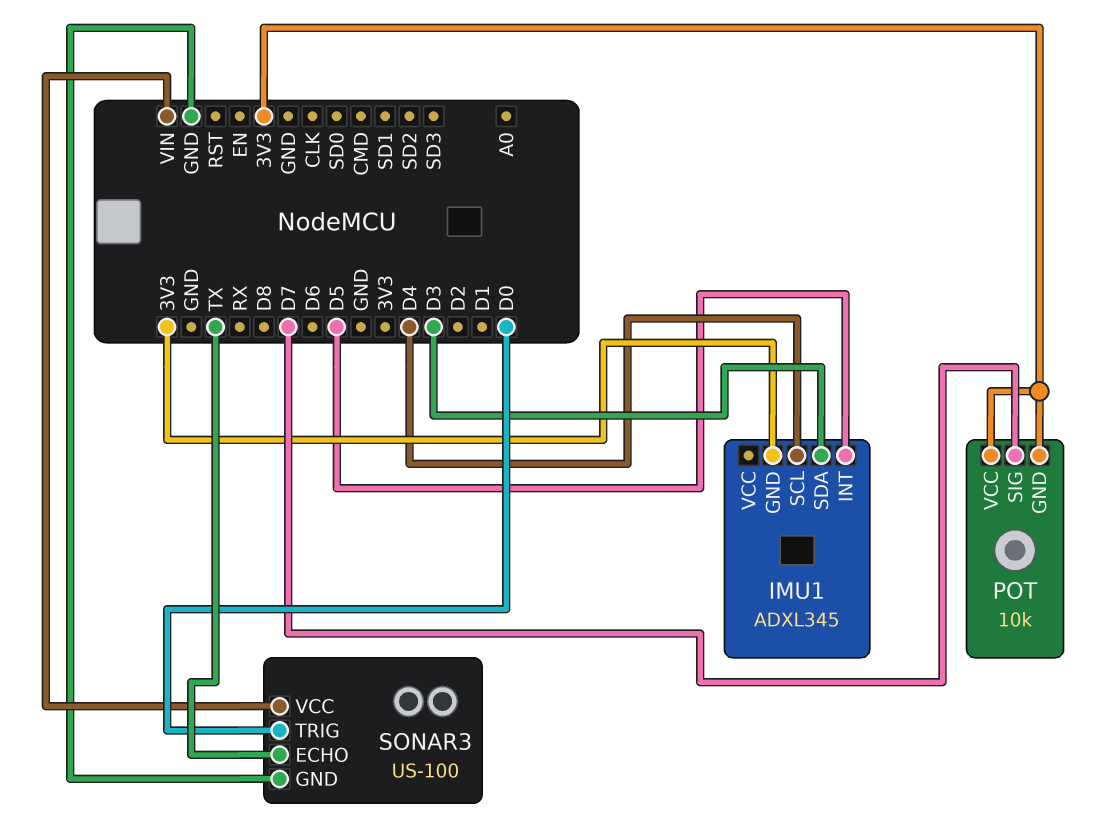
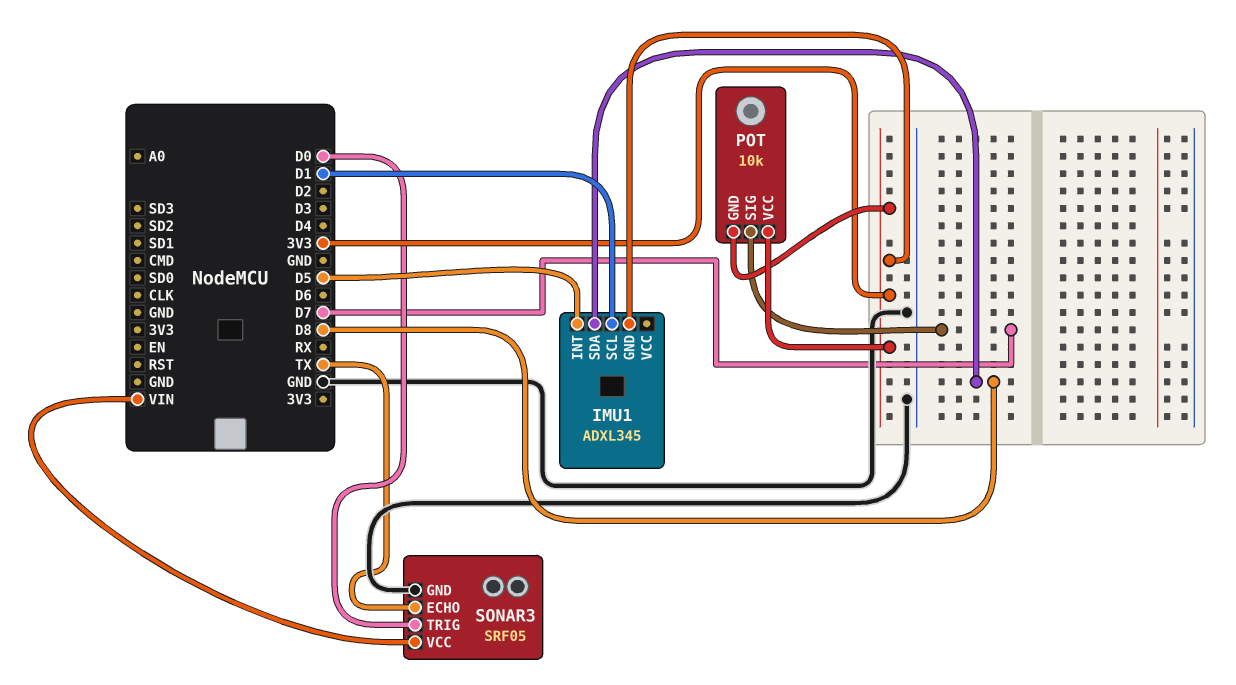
IMU1 pin SCL: D4 -> D1
IMU1 pin SDA: D3 -> D8
SONAR3: US-100 -> SRF05

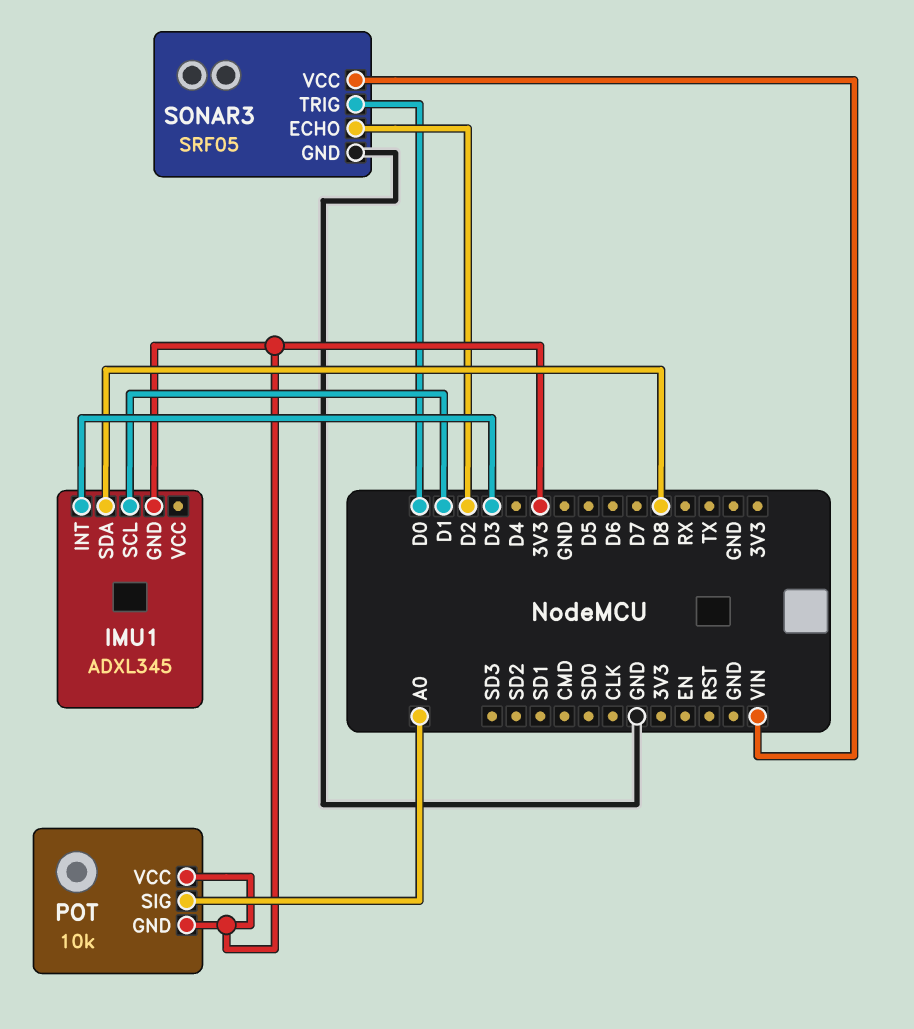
IMU1 pin INT: D5 -> D3
POT pin SIG: D7 -> A0
SONAR3 pin ECHO: TX -> D2

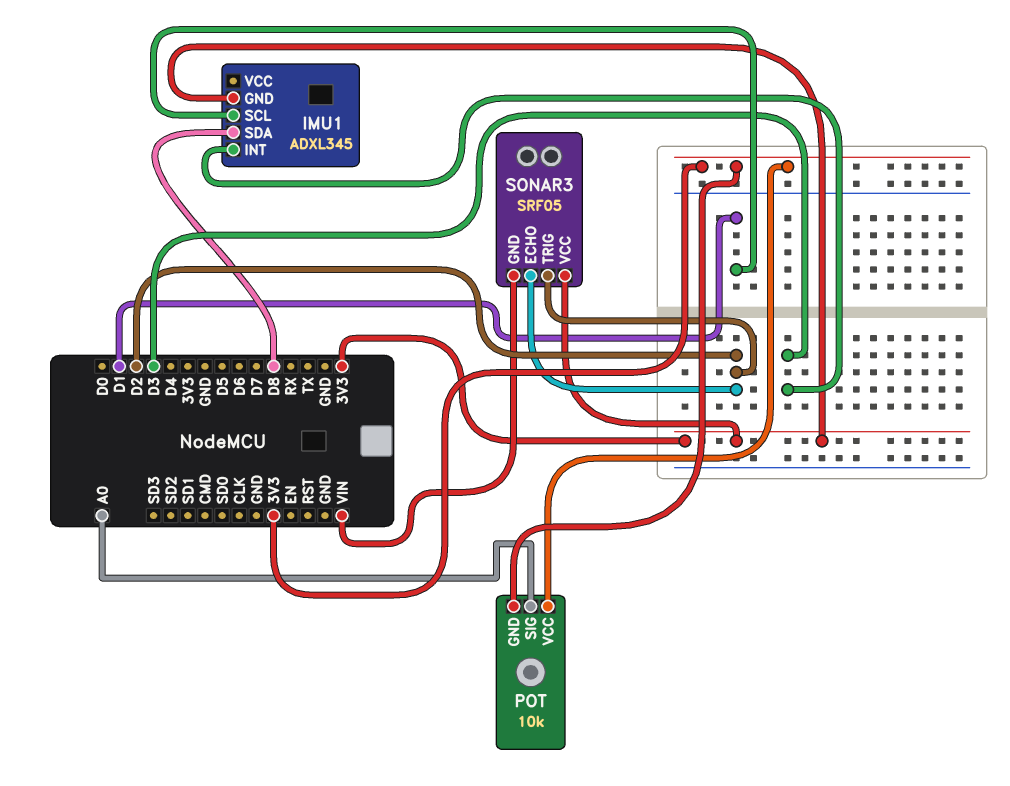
SONAR3 pin GND: GND -> VIN
SONAR3 pin TRIG: D0 -> D2
SONAR3 pin VCC: VIN -> 3V3

